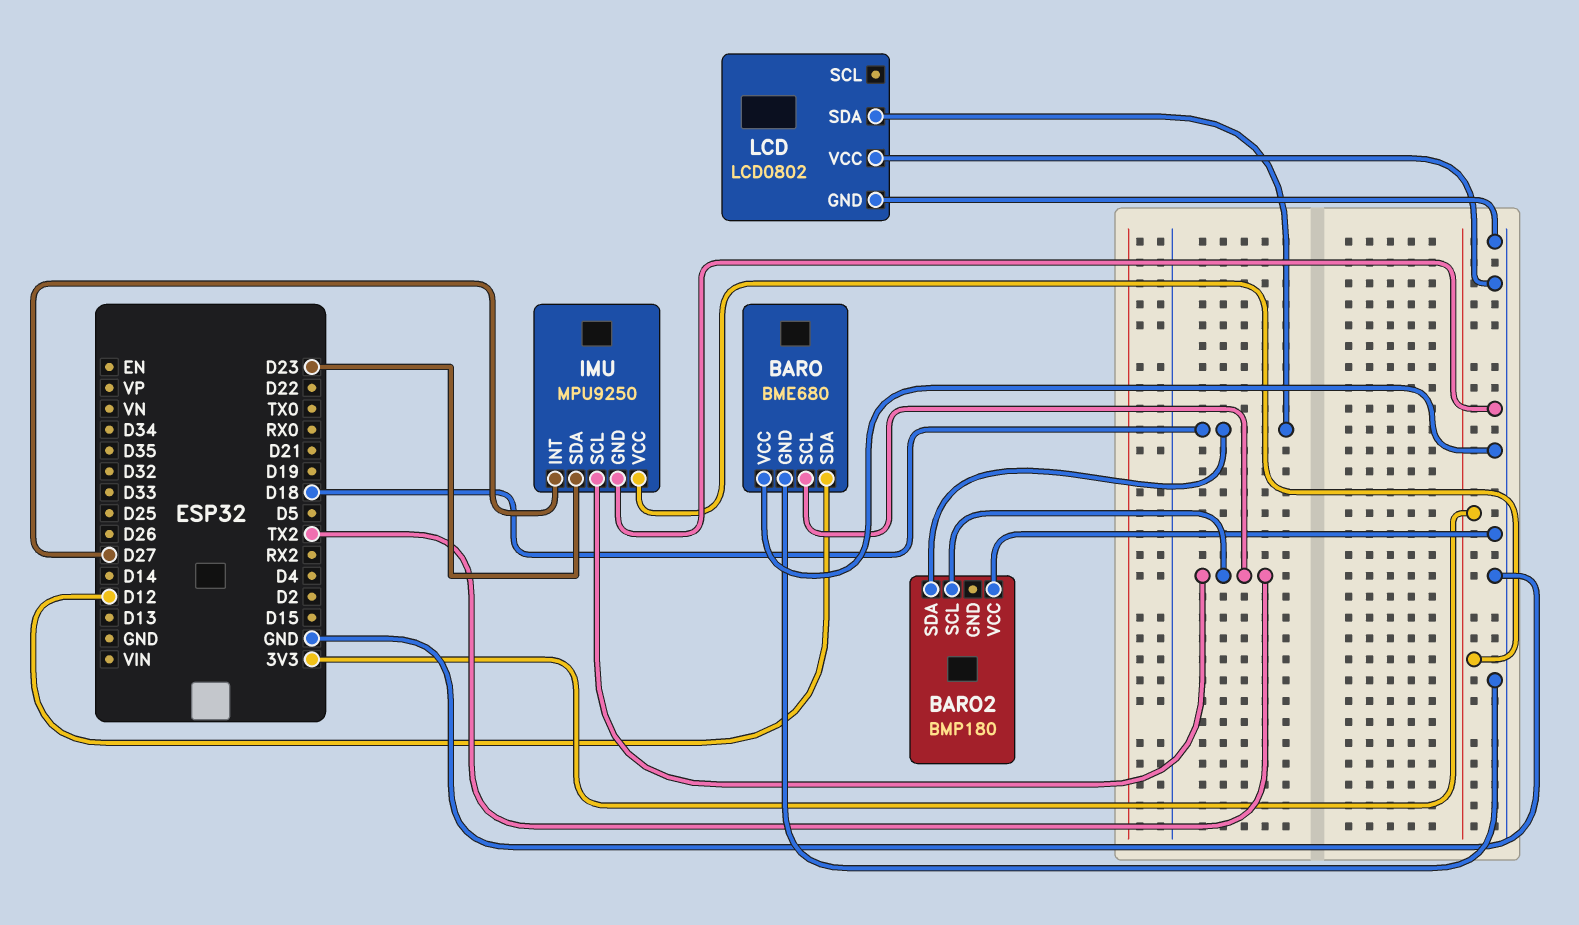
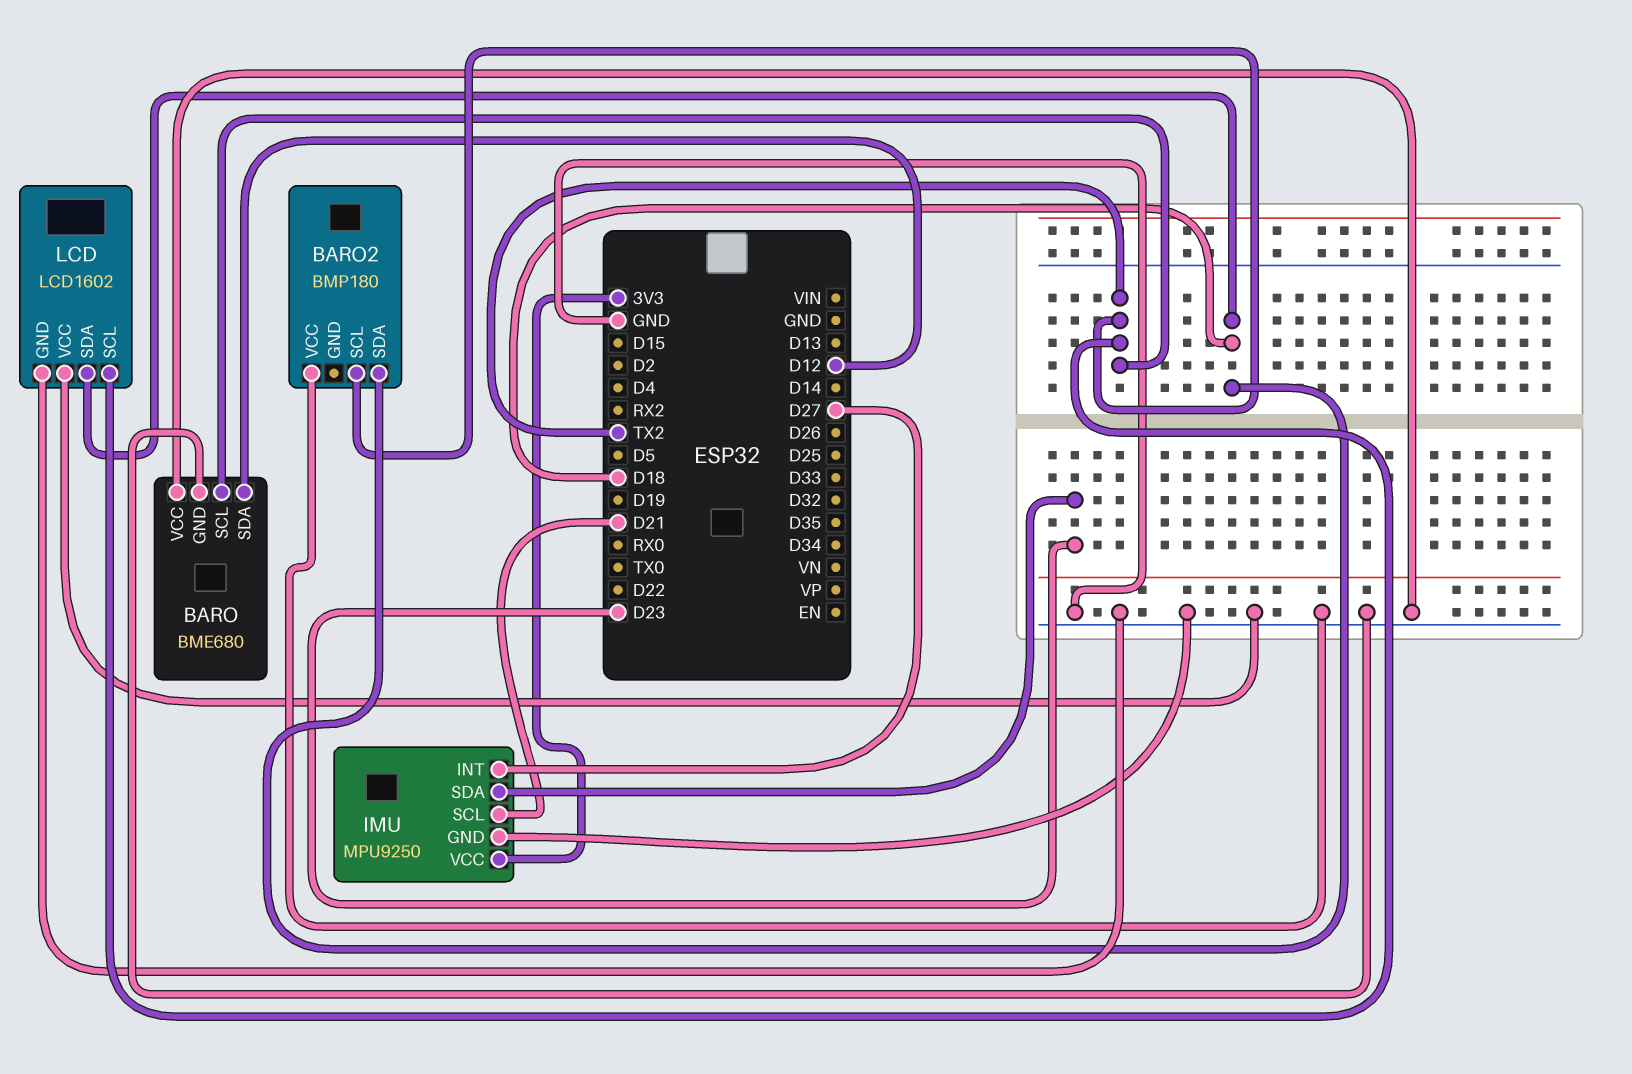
IMU pin SCL: TX2 -> D21
LCD: LCD0802 -> LCD1602
LCD pin SCL: none -> TX2

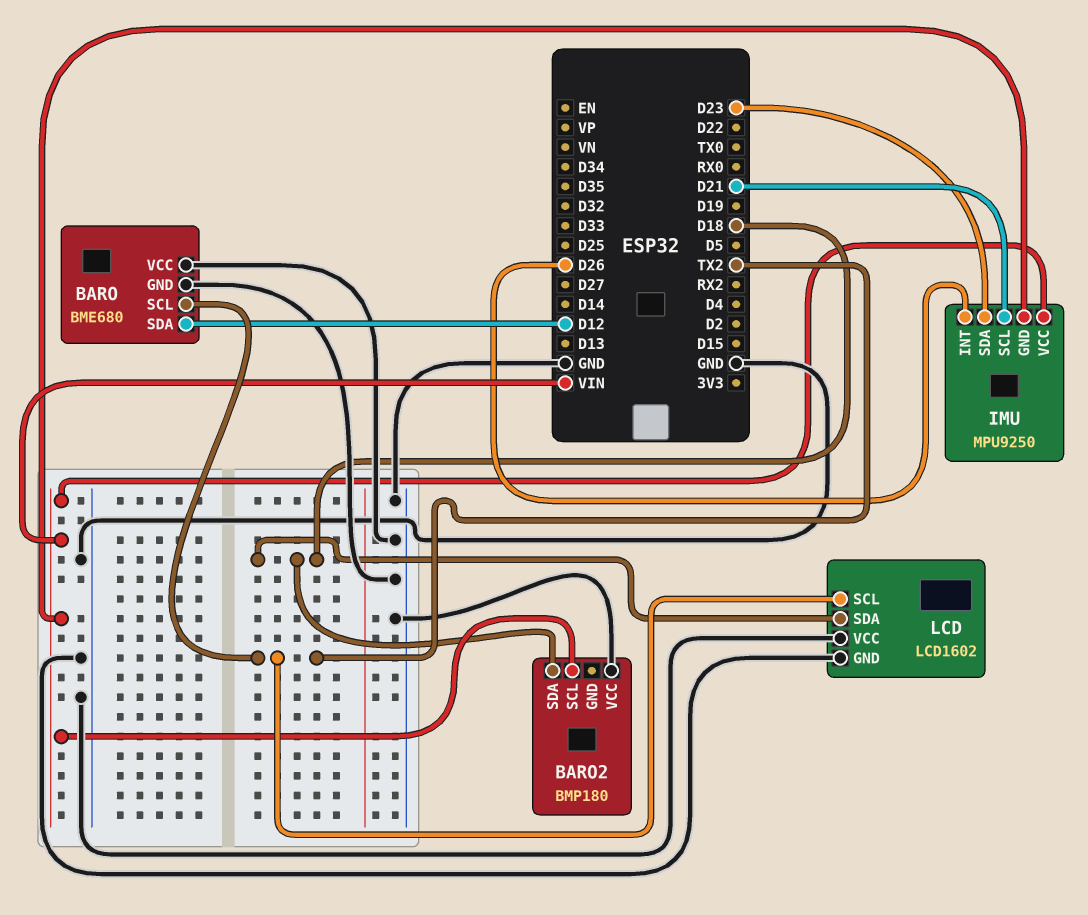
BARO2 pin SCL: TX2 -> VIN
IMU pin GND: GND -> VIN
IMU pin INT: D27 -> D26
IMU pin VCC: 3V3 -> VIN

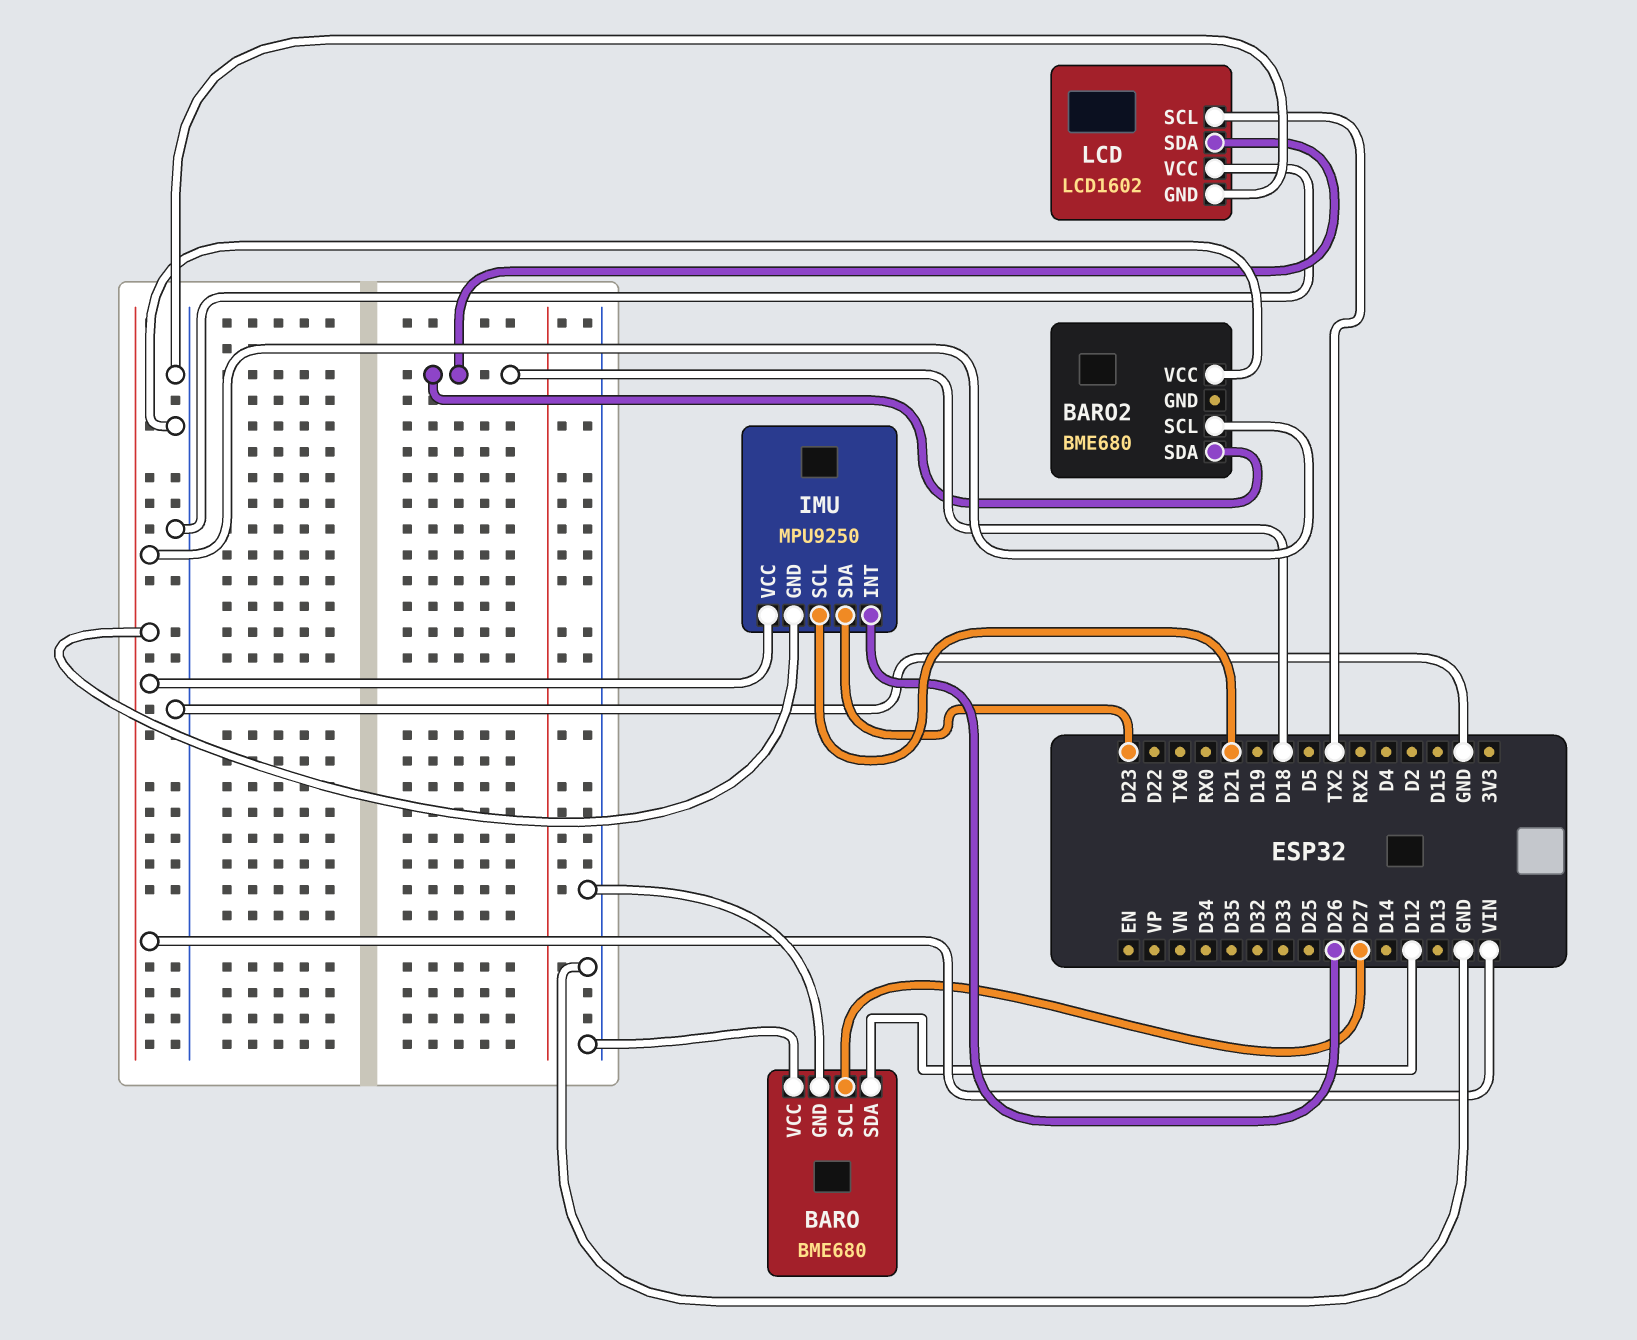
BARO pin SCL: TX2 -> D27
BARO2: BMP180 -> BME680

